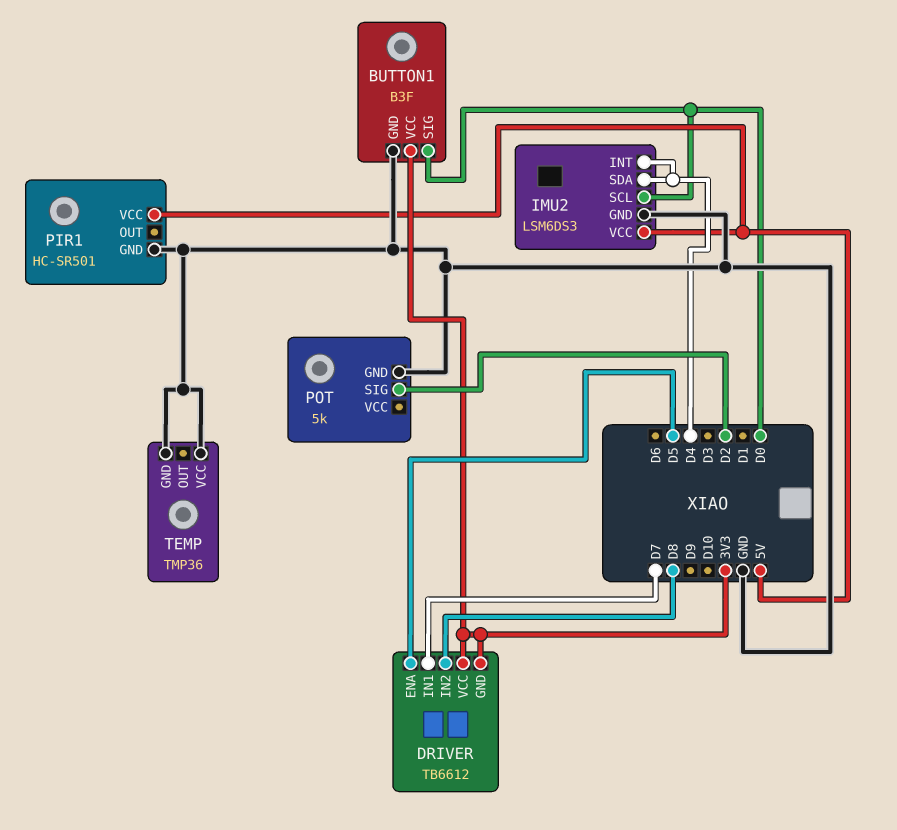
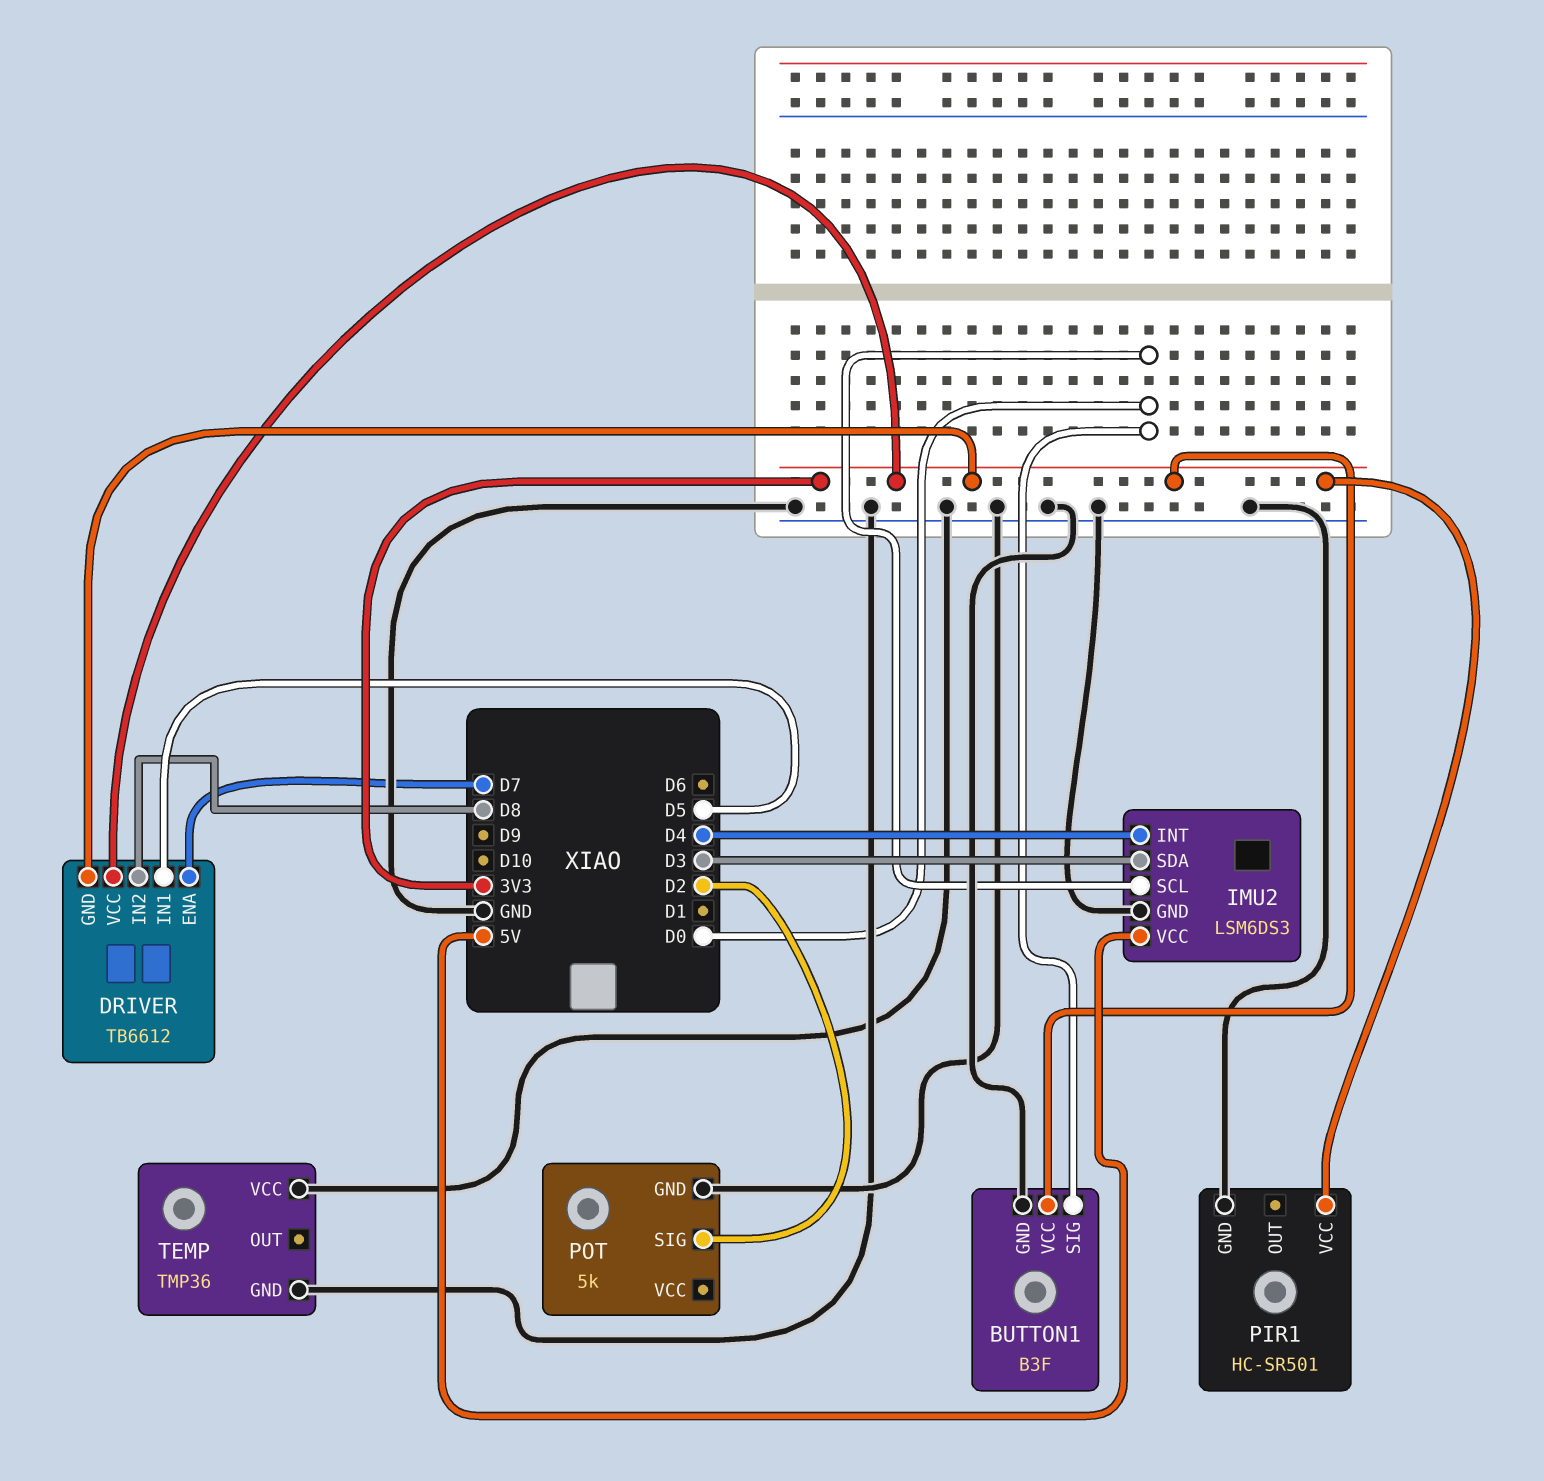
DRIVER pin ENA: D5 -> D7
DRIVER pin IN1: D7 -> D5
IMU2 pin SDA: D4 -> D3
PIR1 pin VCC: 5V -> 3V3

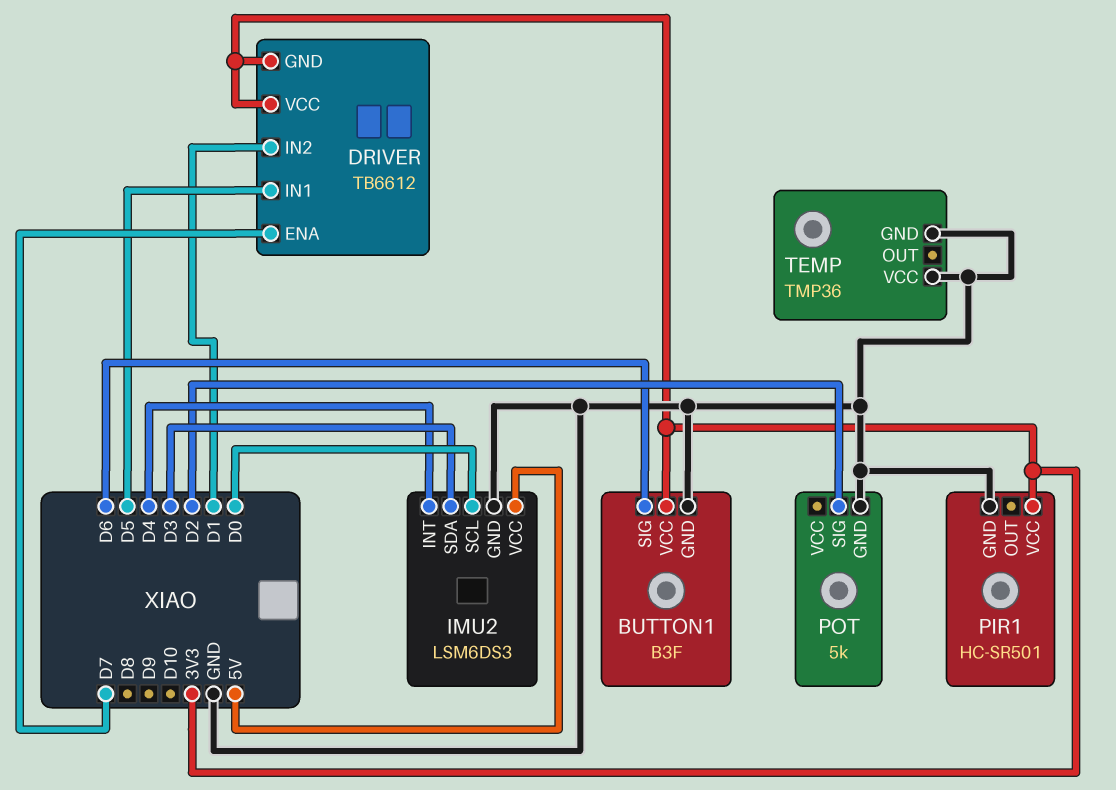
BUTTON1 pin SIG: D0 -> D6
DRIVER pin IN2: D8 -> D1

